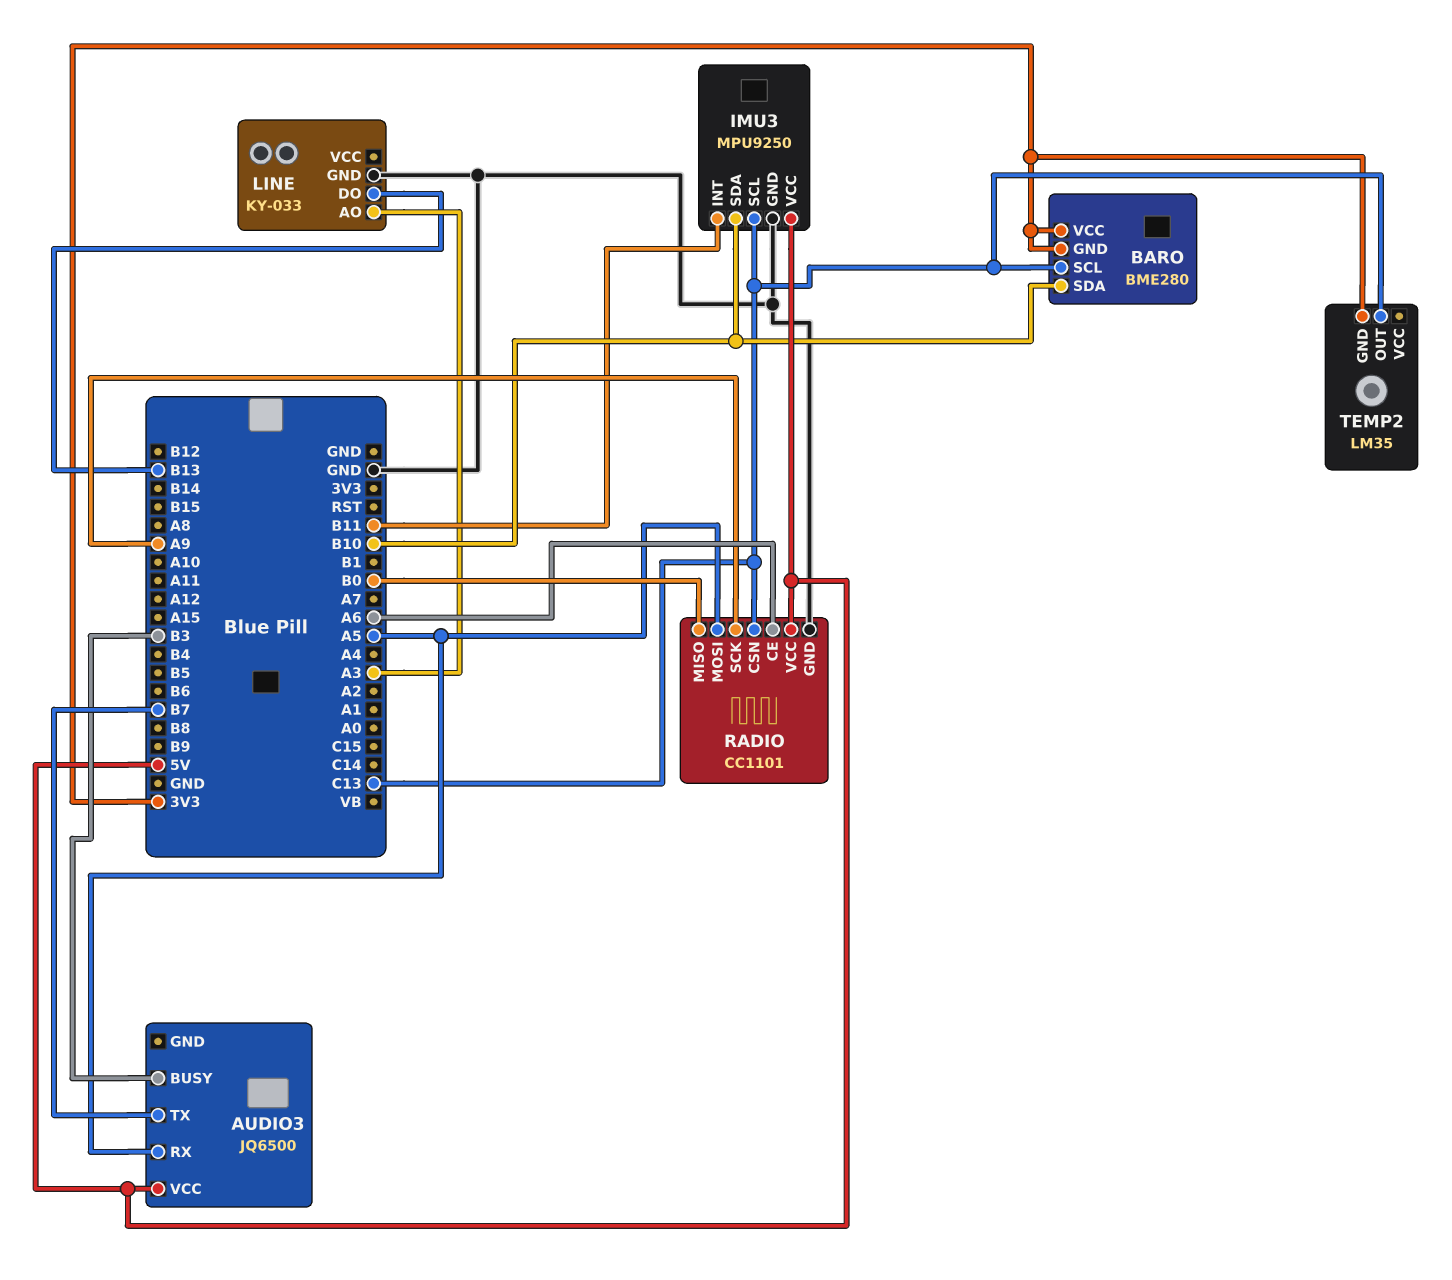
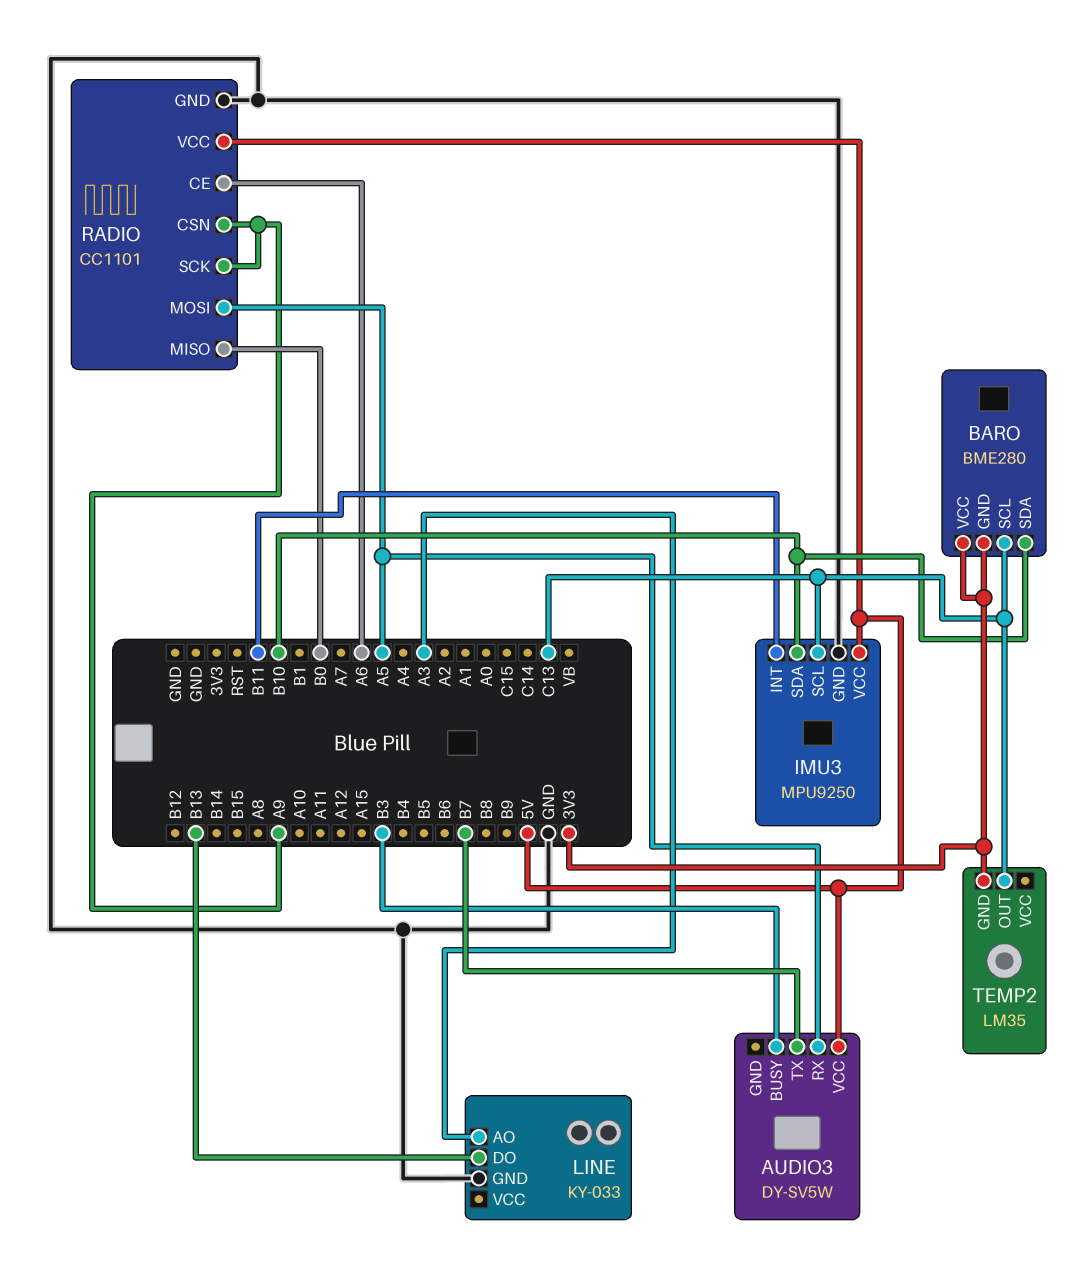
AUDIO3: JQ6500 -> DY-SV5W
RADIO pin CSN: C13 -> A9

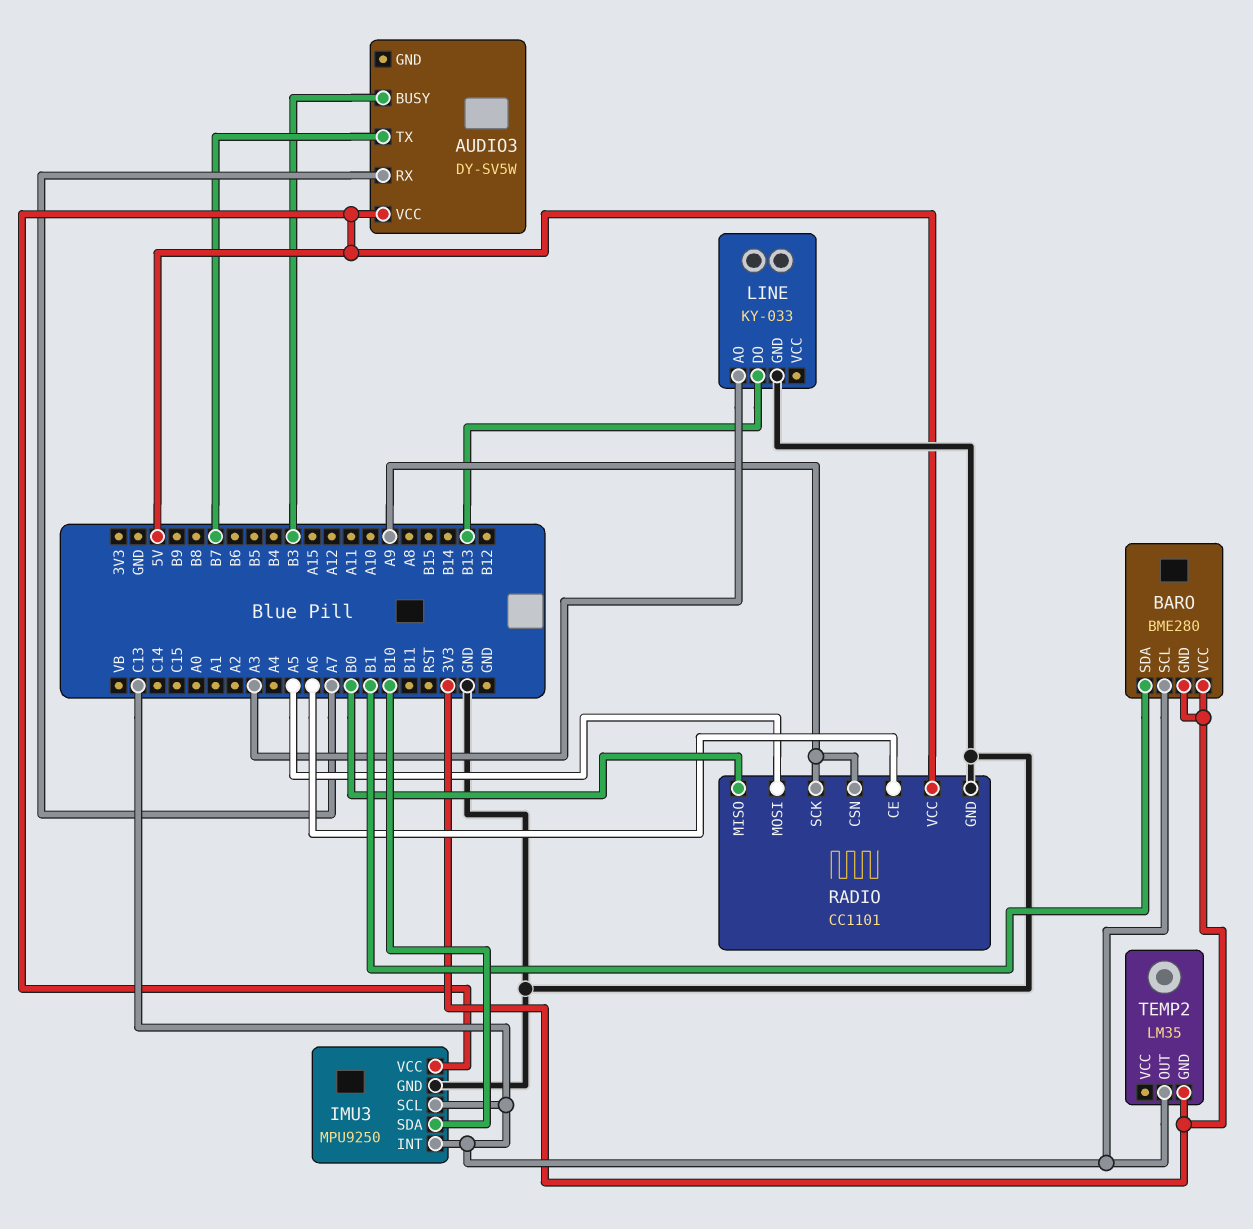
AUDIO3 pin RX: A5 -> A7
BARO pin SDA: B10 -> B1
IMU3 pin INT: B11 -> C13

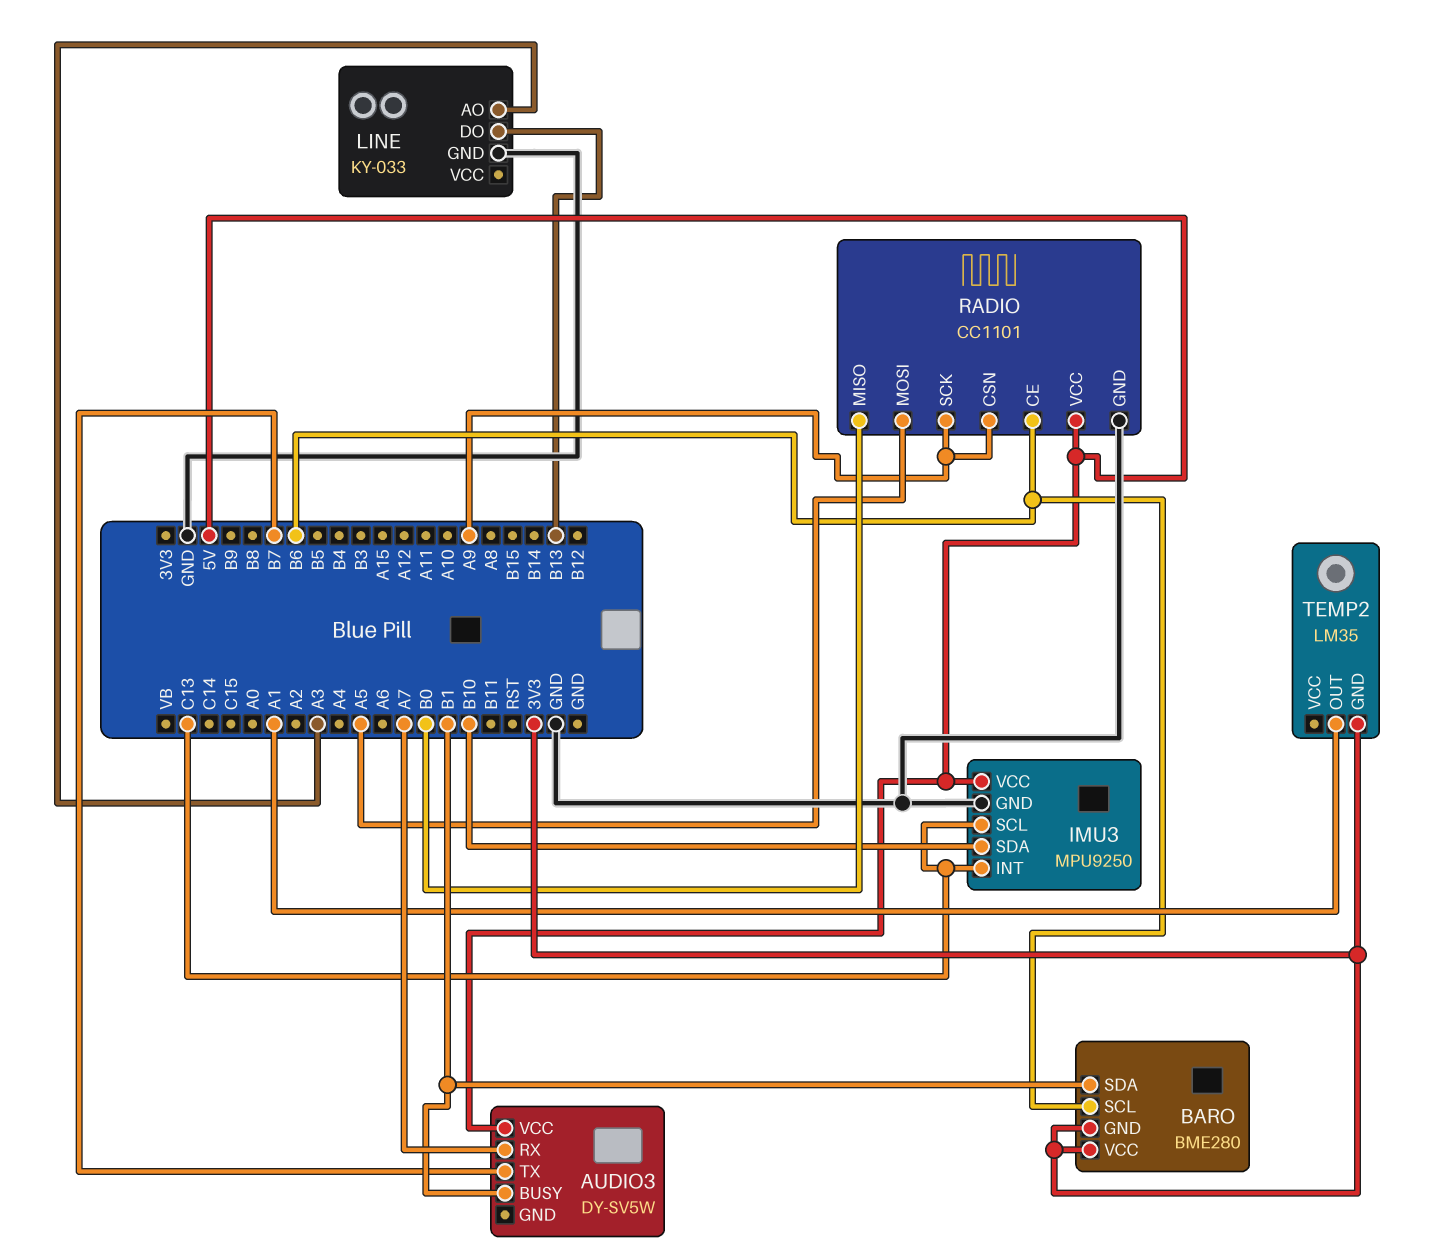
AUDIO3 pin BUSY: B3 -> B1
BARO pin SCL: C13 -> B6
RADIO pin CE: A6 -> B6
TEMP2 pin OUT: C13 -> A1

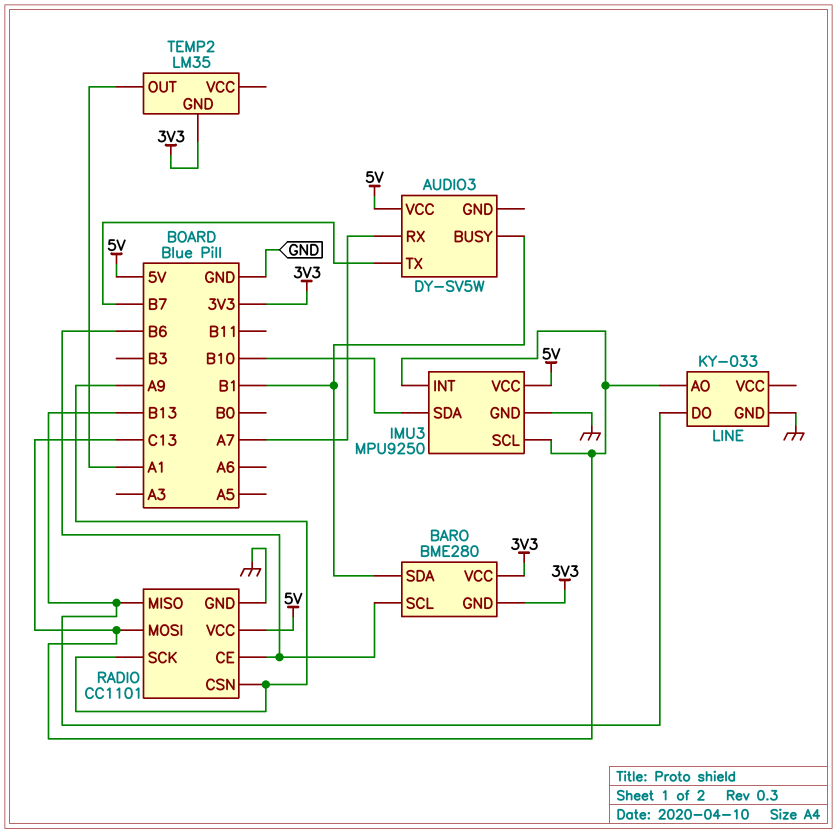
LINE pin AO: A3 -> C13
RADIO pin MISO: B0 -> B13
RADIO pin MOSI: A5 -> C13

